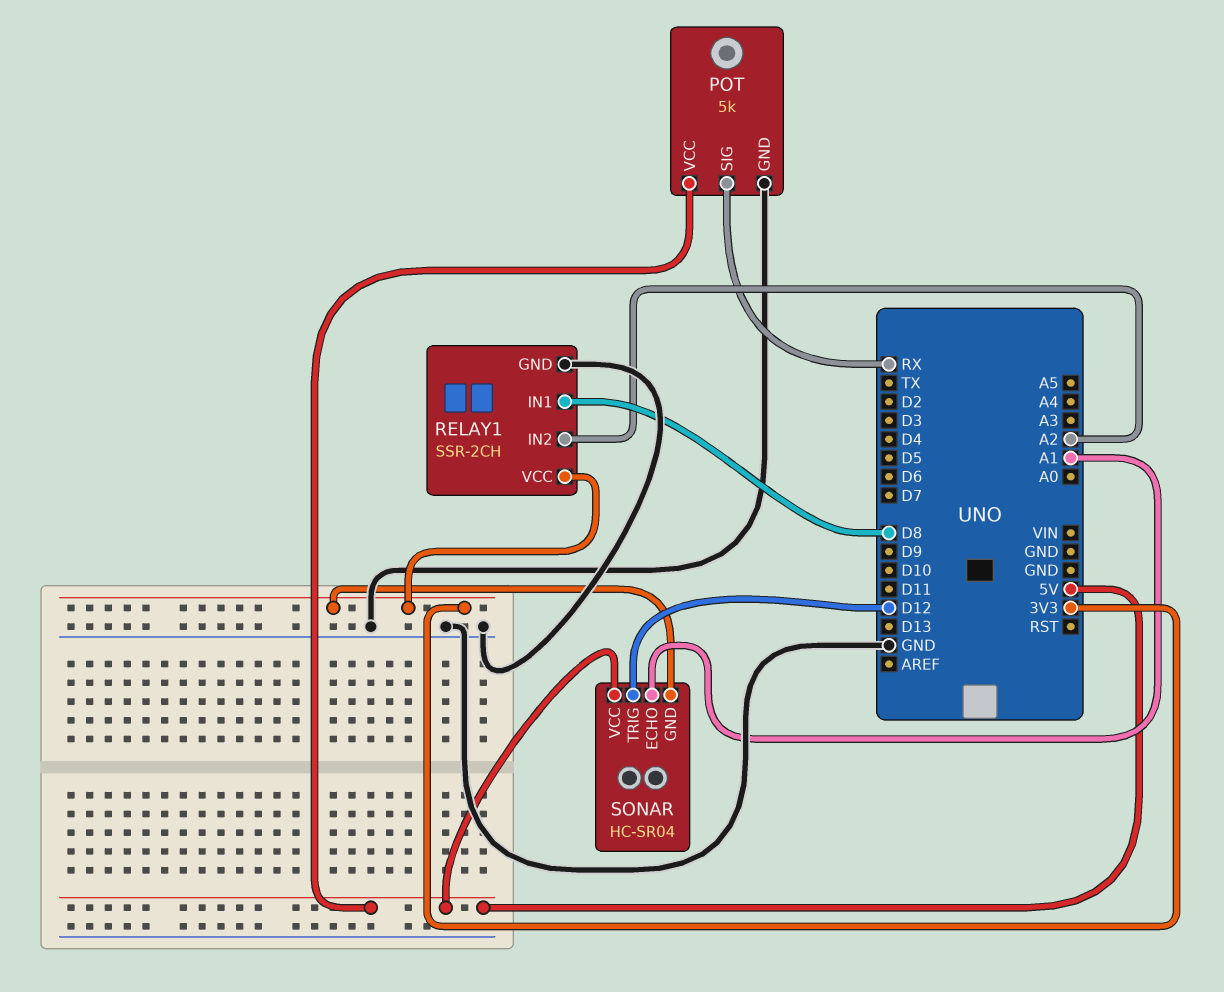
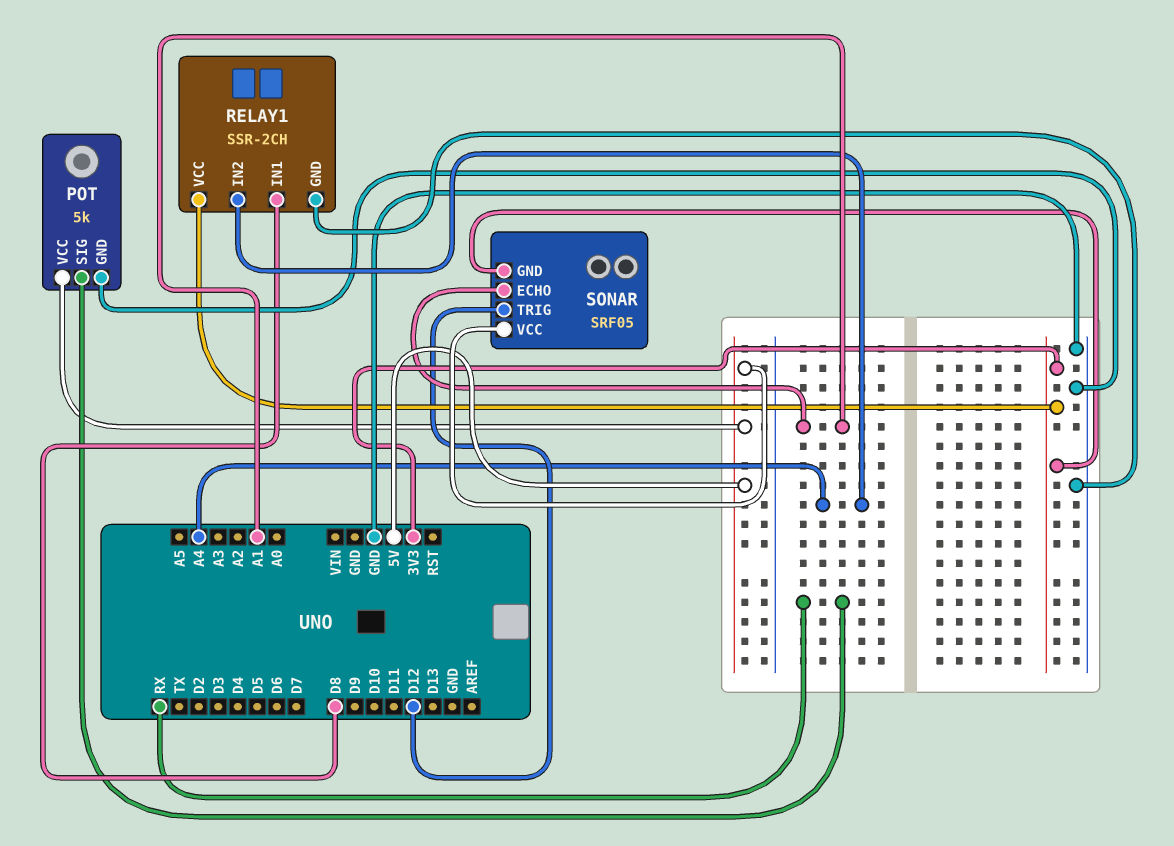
RELAY1 pin IN2: A2 -> A4
SONAR: HC-SR04 -> SRF05

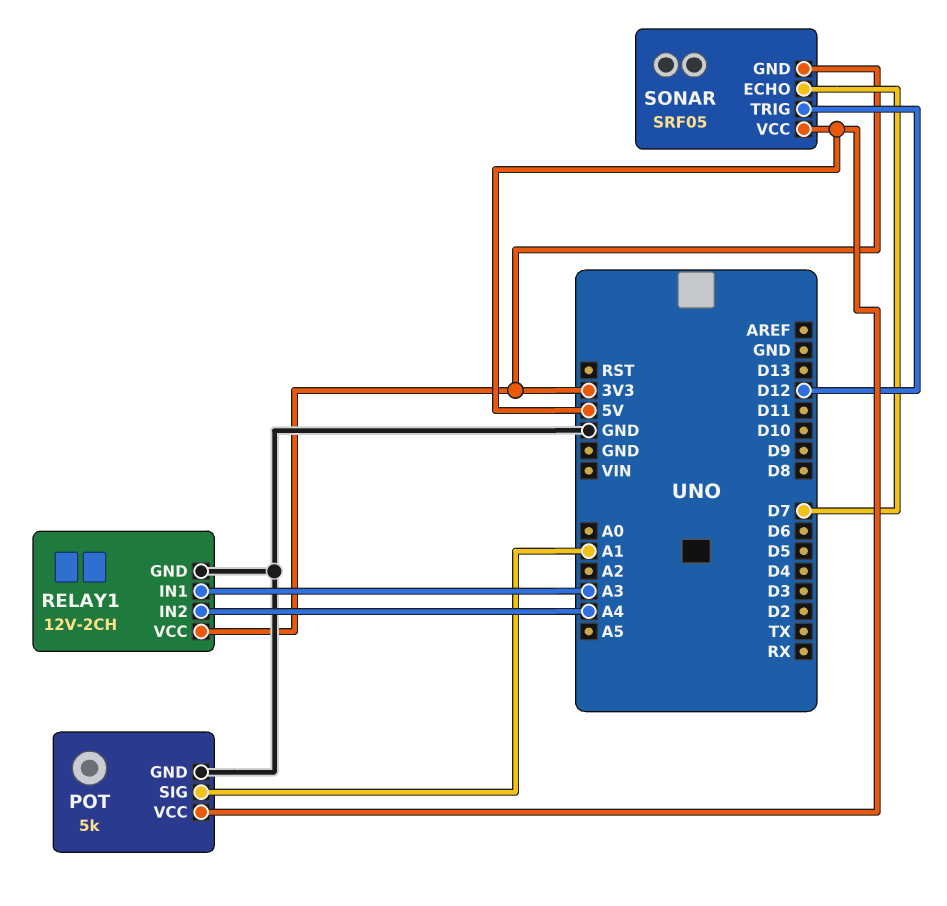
POT pin SIG: RX -> A1
RELAY1: SSR-2CH -> 12V-2CH
RELAY1 pin IN1: D8 -> A3
SONAR pin ECHO: A1 -> D7

